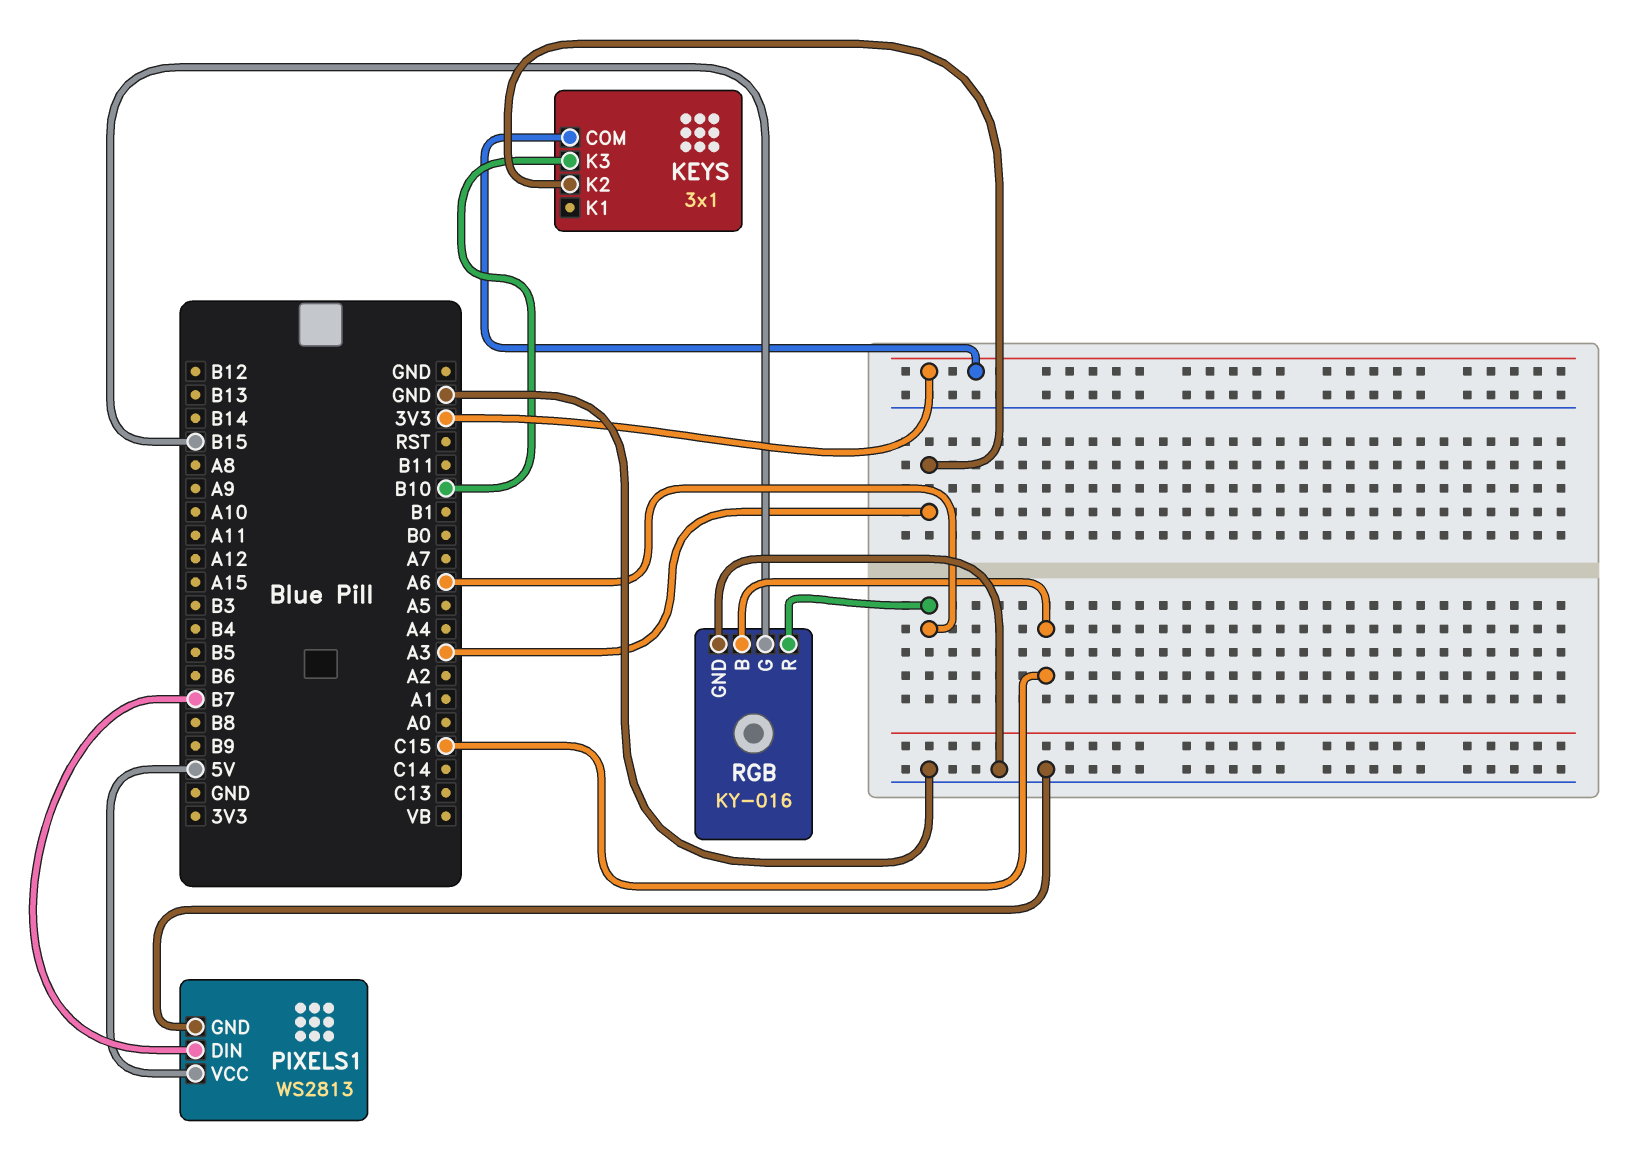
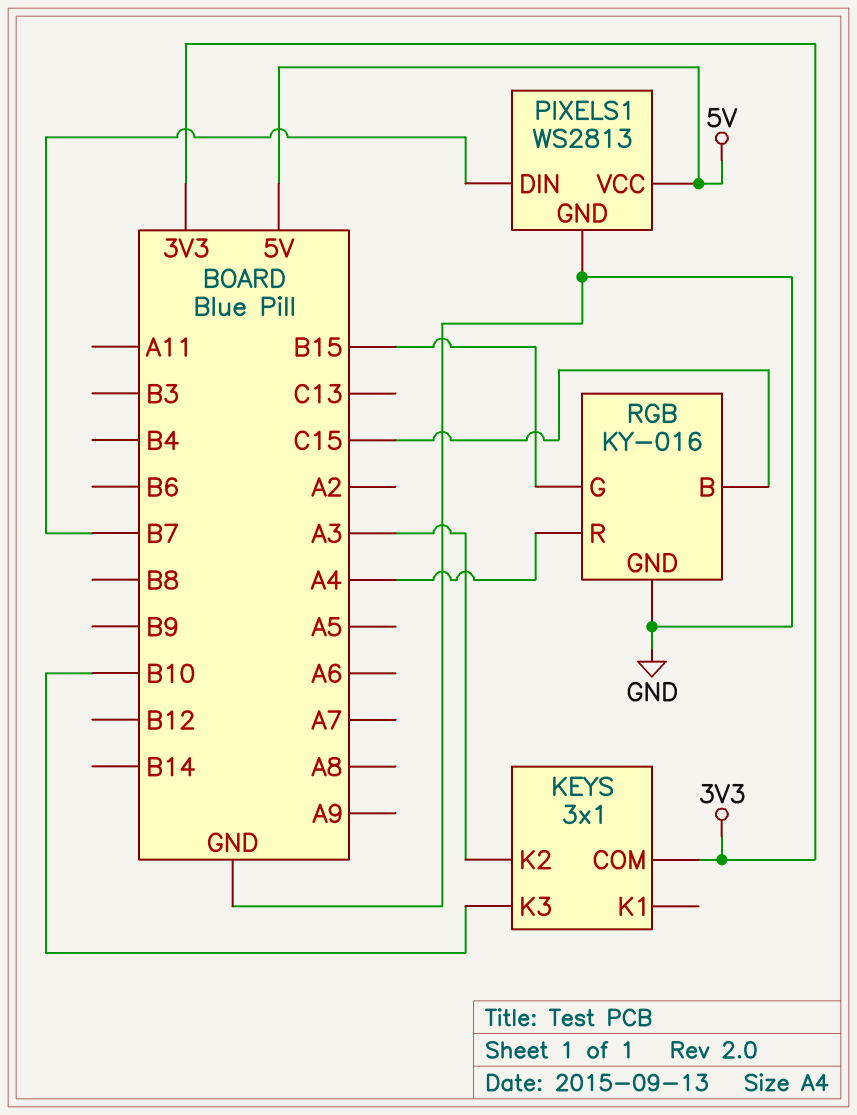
RGB pin R: A6 -> A4

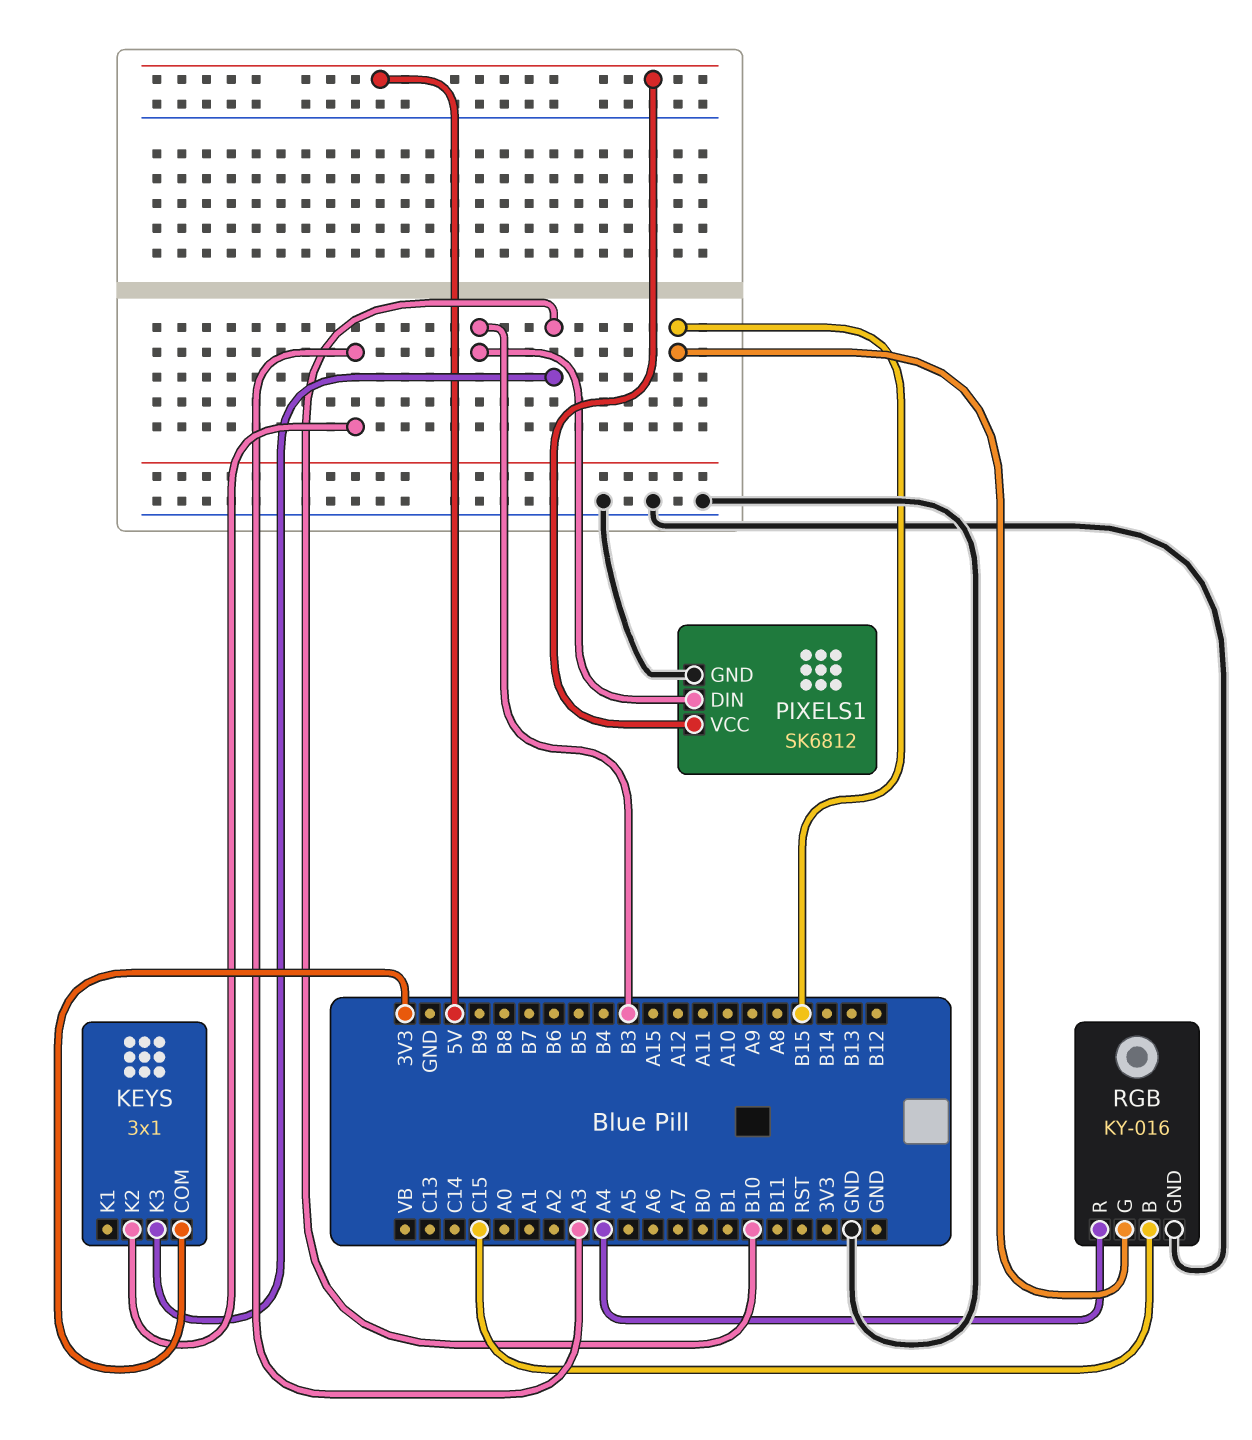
PIXELS1: WS2813 -> SK6812
PIXELS1 pin DIN: B7 -> B3

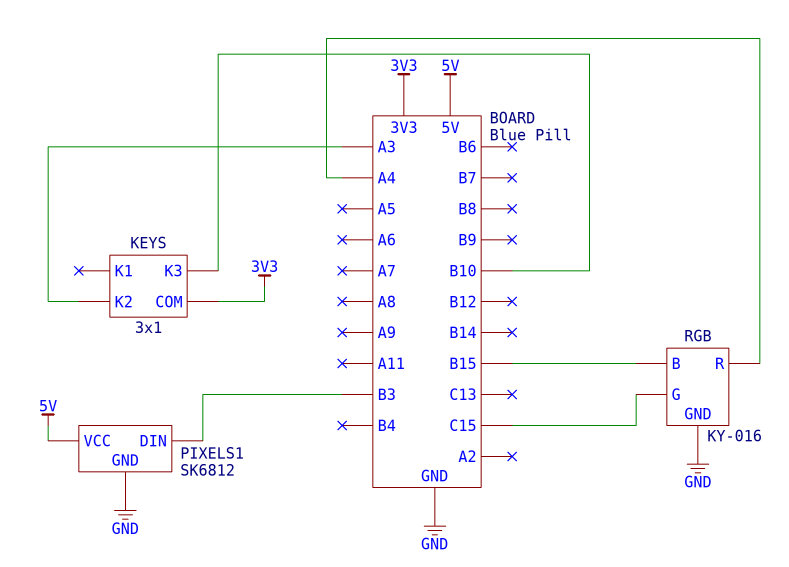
RGB pin B: C15 -> B15
RGB pin G: B15 -> C15

